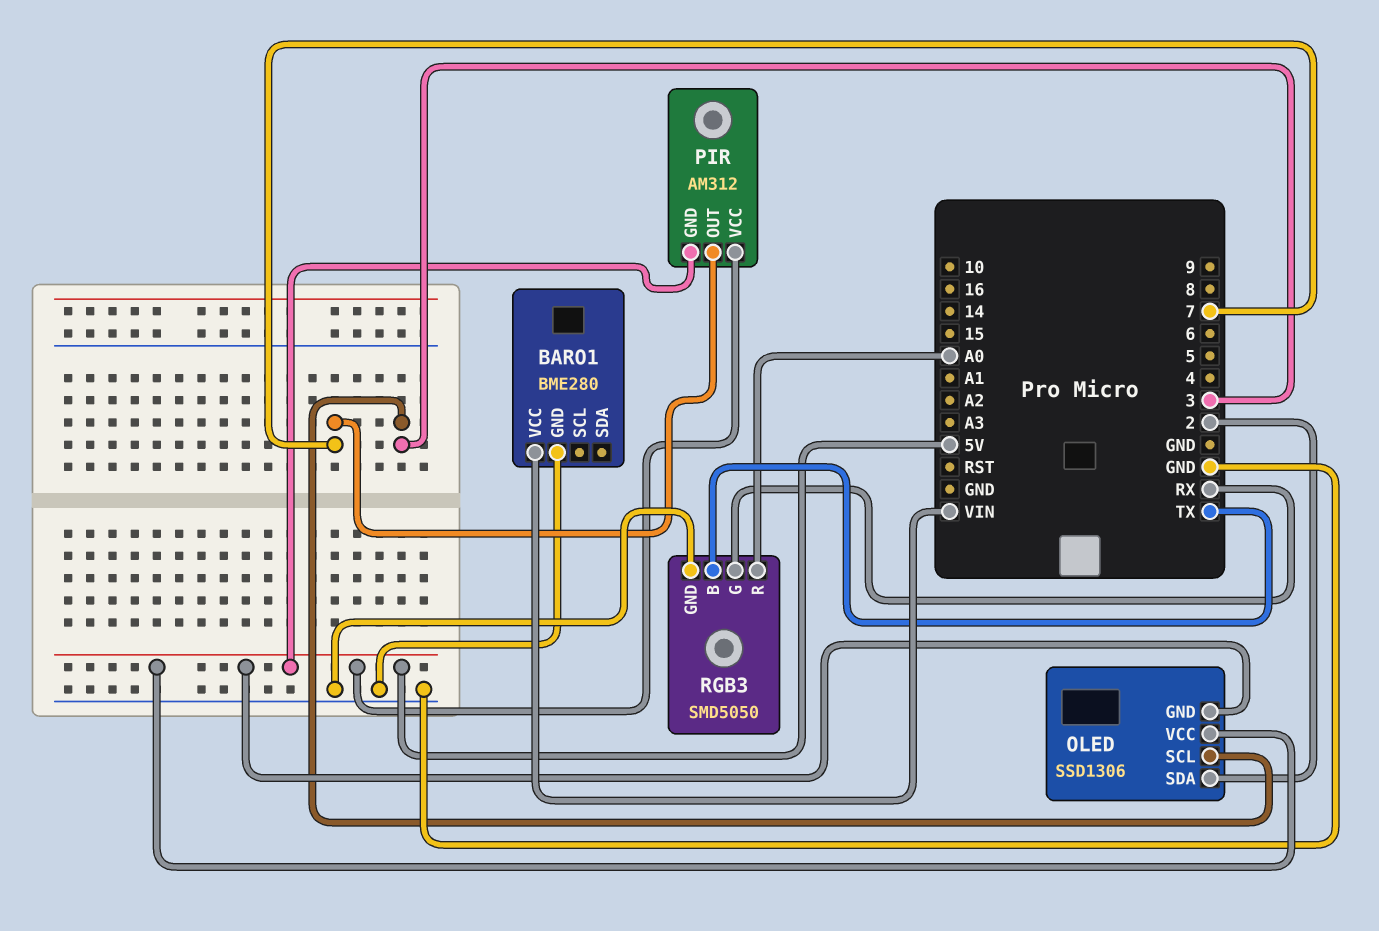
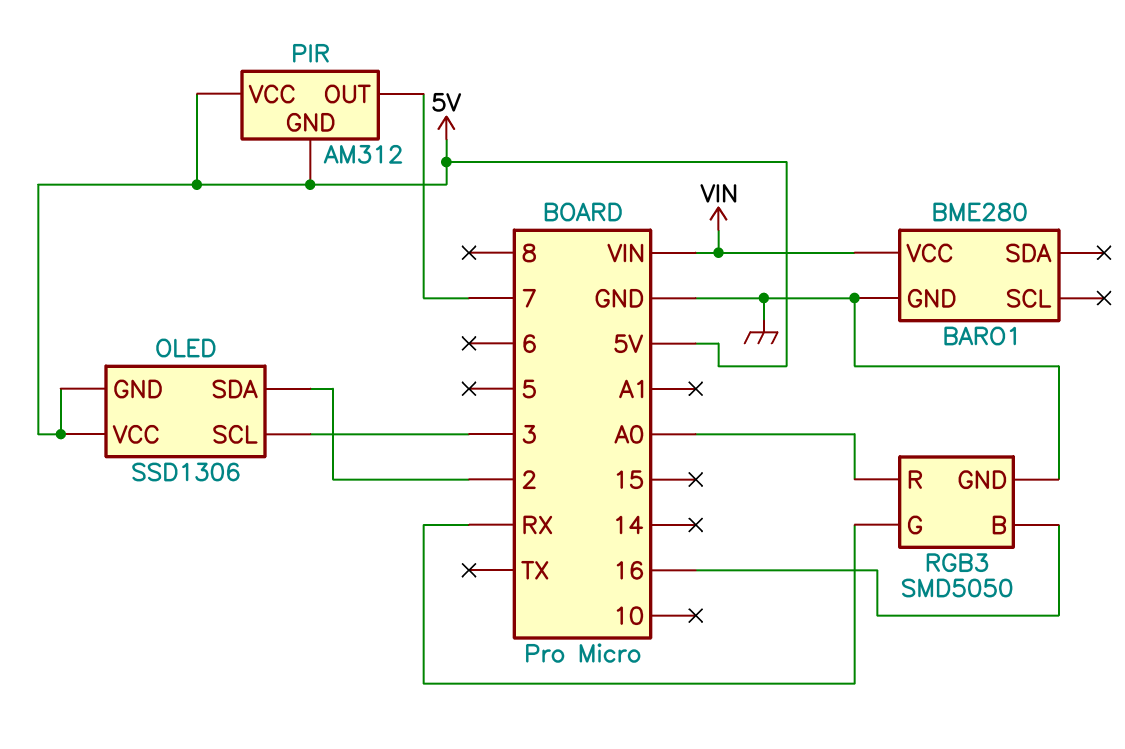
RGB3 pin B: TX -> 16

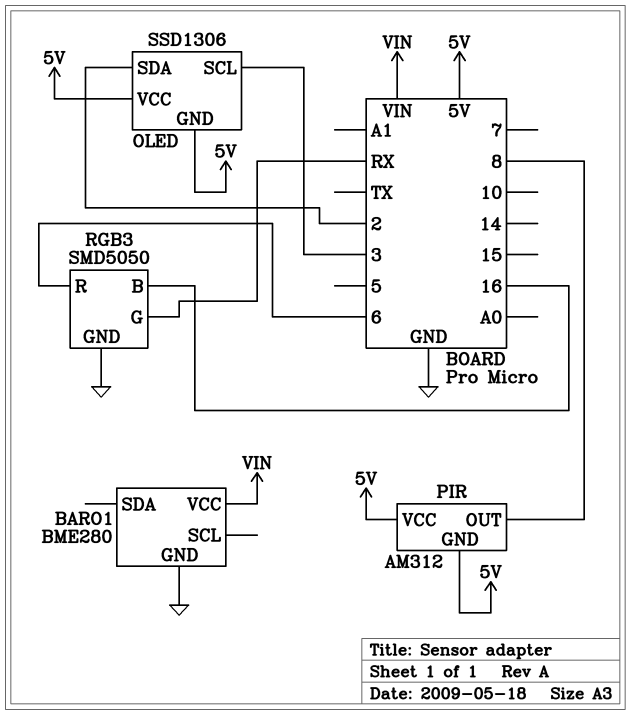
PIR pin OUT: 7 -> 8
RGB3 pin R: A0 -> 6

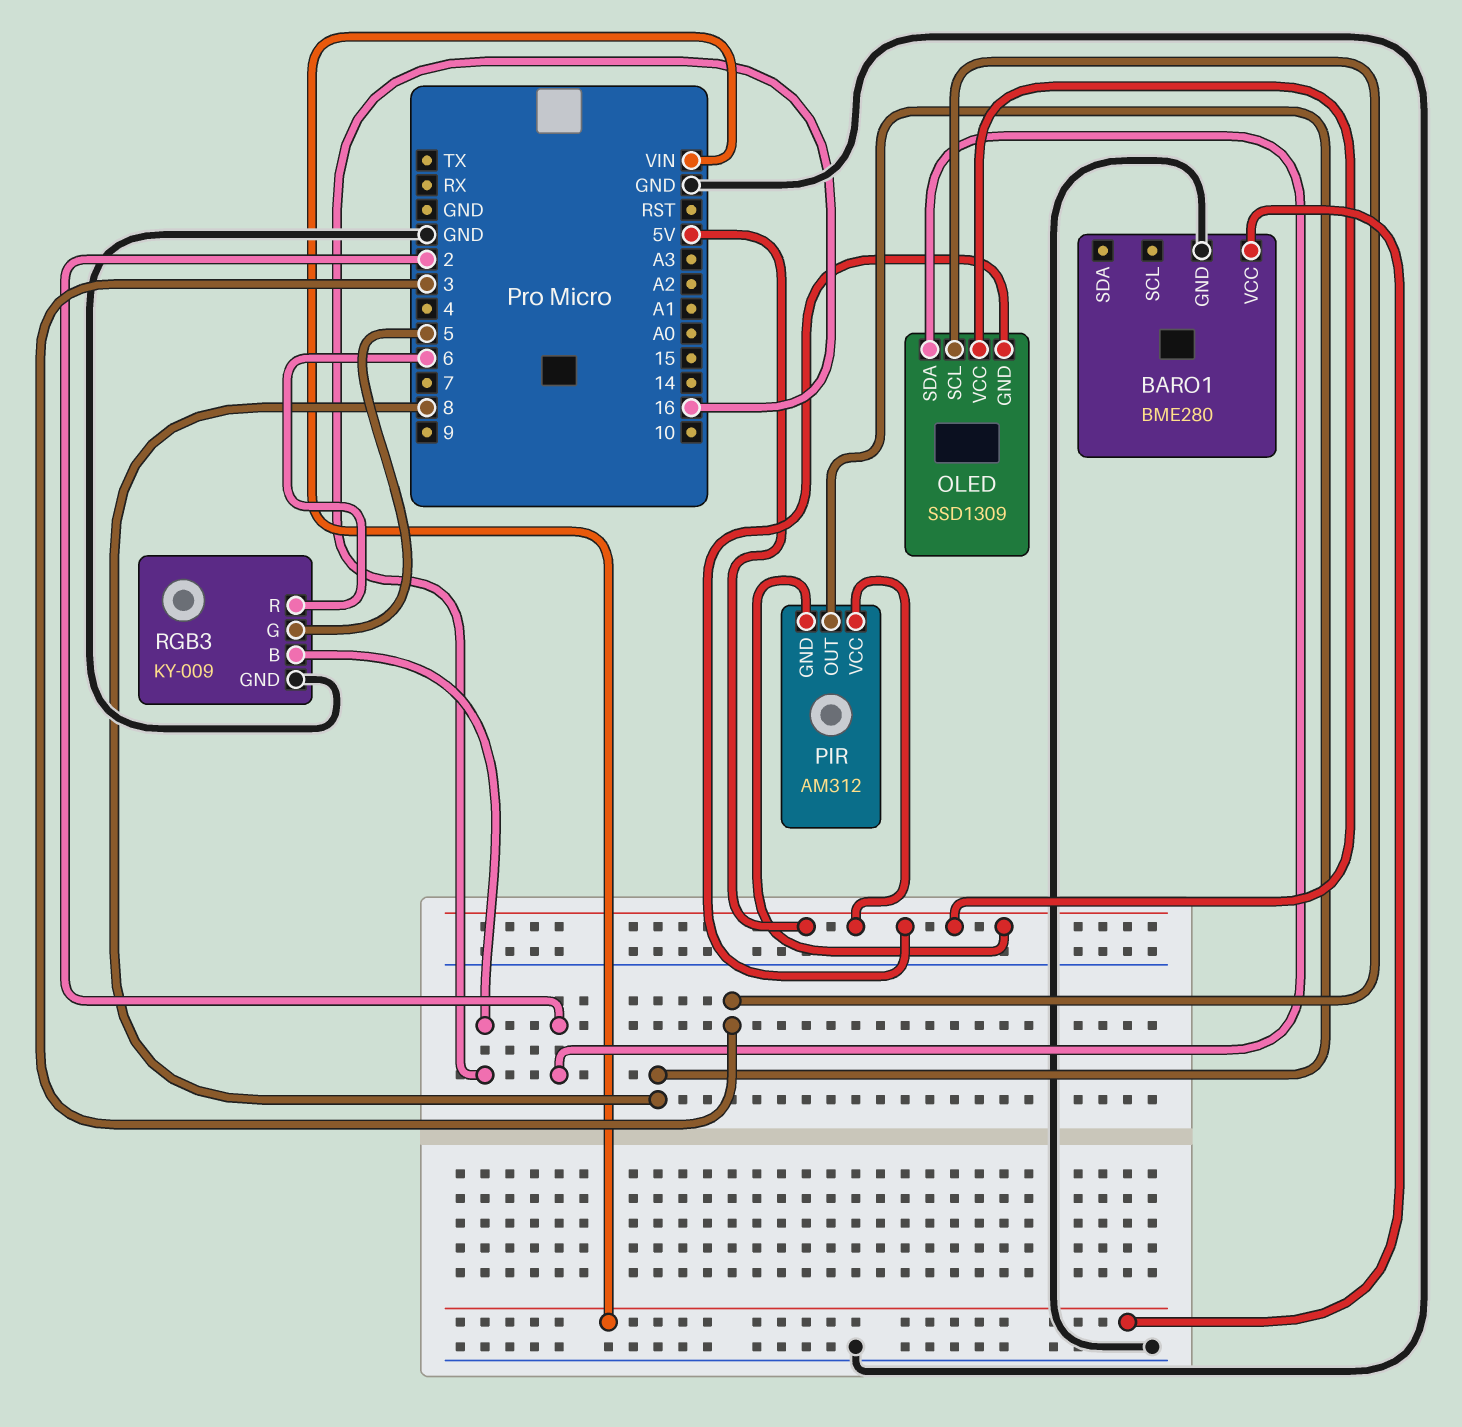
OLED: SSD1306 -> SSD1309
RGB3: SMD5050 -> KY-009
RGB3 pin G: RX -> 5

